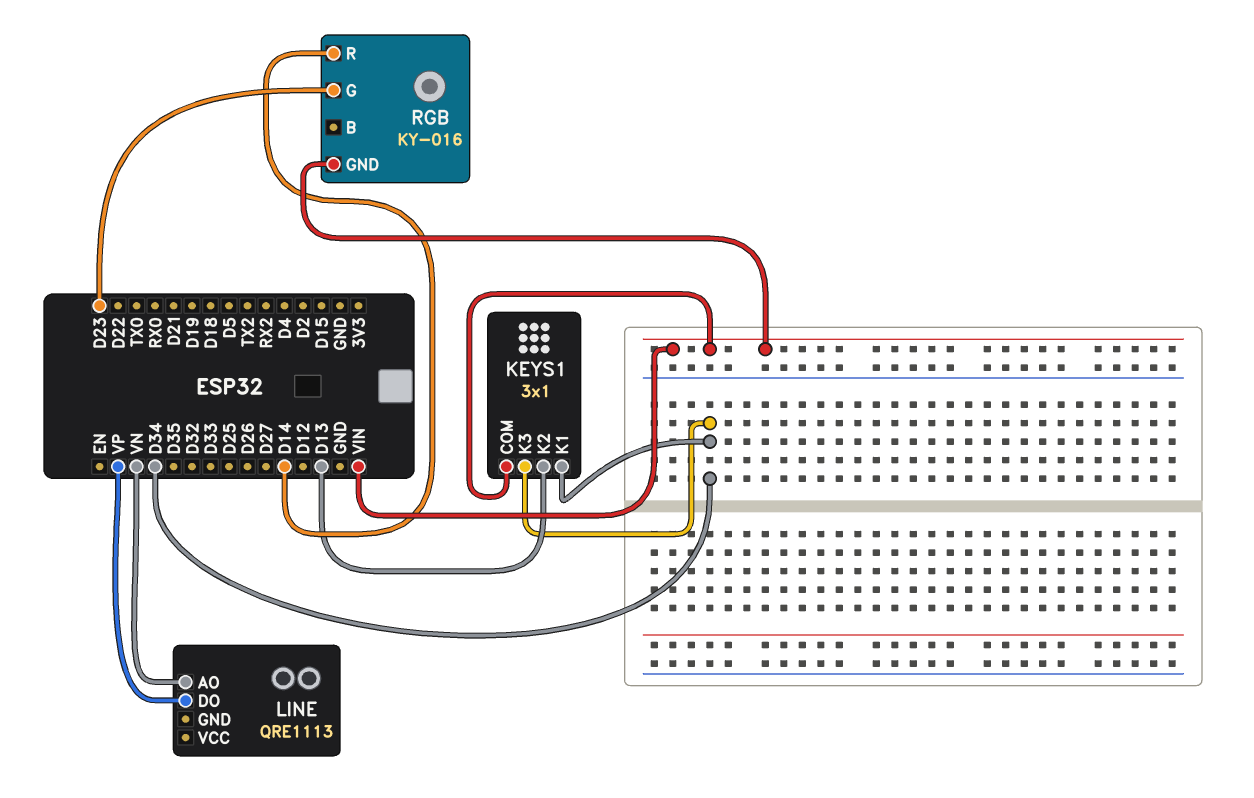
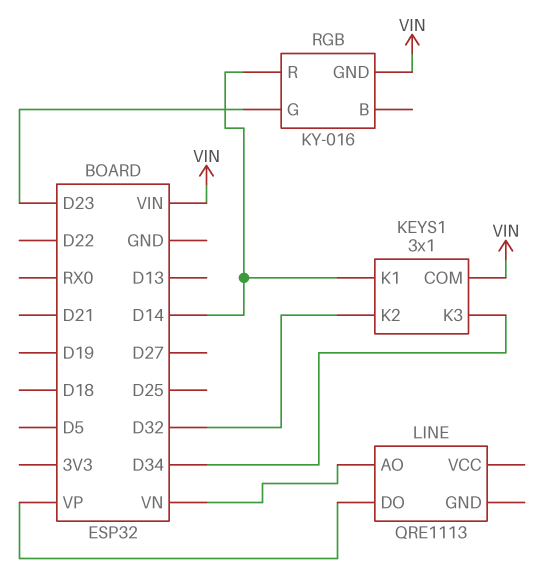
KEYS1 pin K1: D34 -> D14
KEYS1 pin K2: D13 -> D32

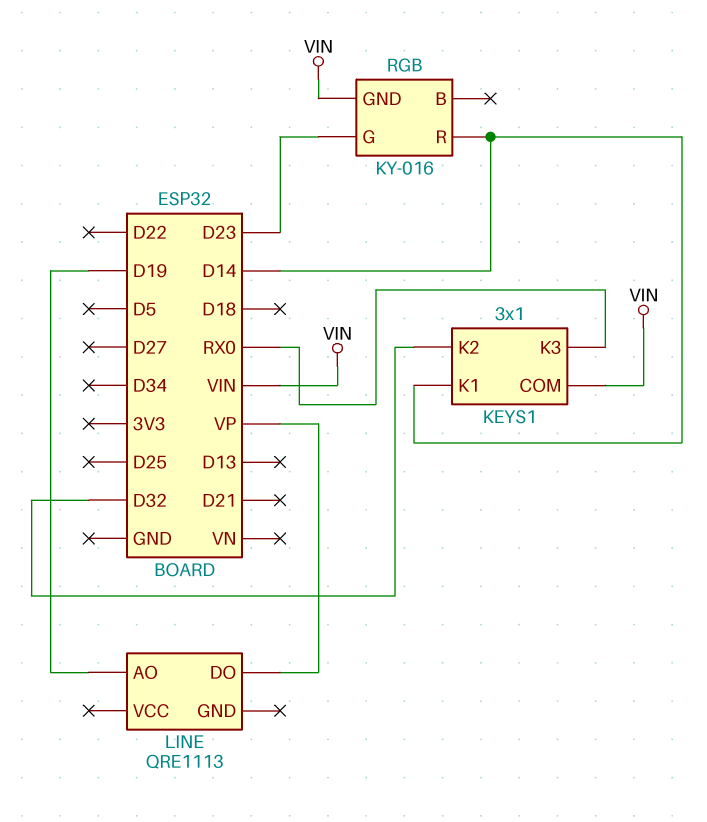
KEYS1 pin K3: D34 -> RX0
LINE pin AO: VN -> D19

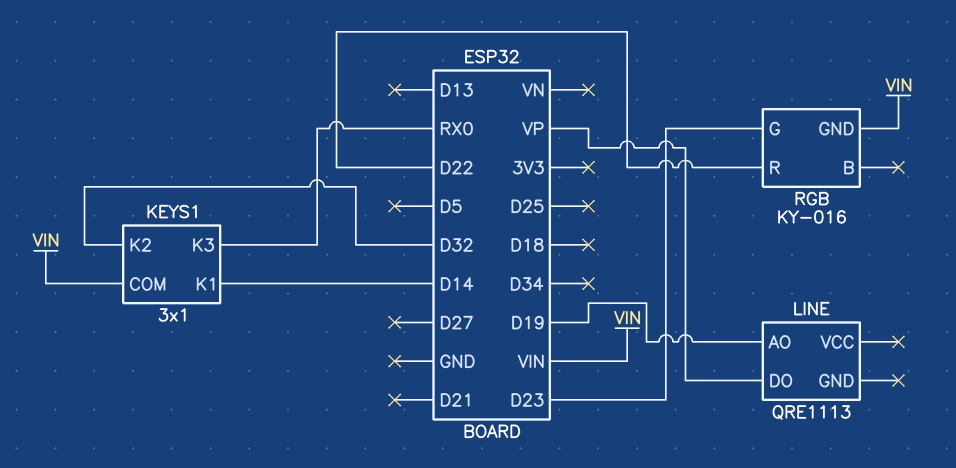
RGB pin R: D14 -> D22

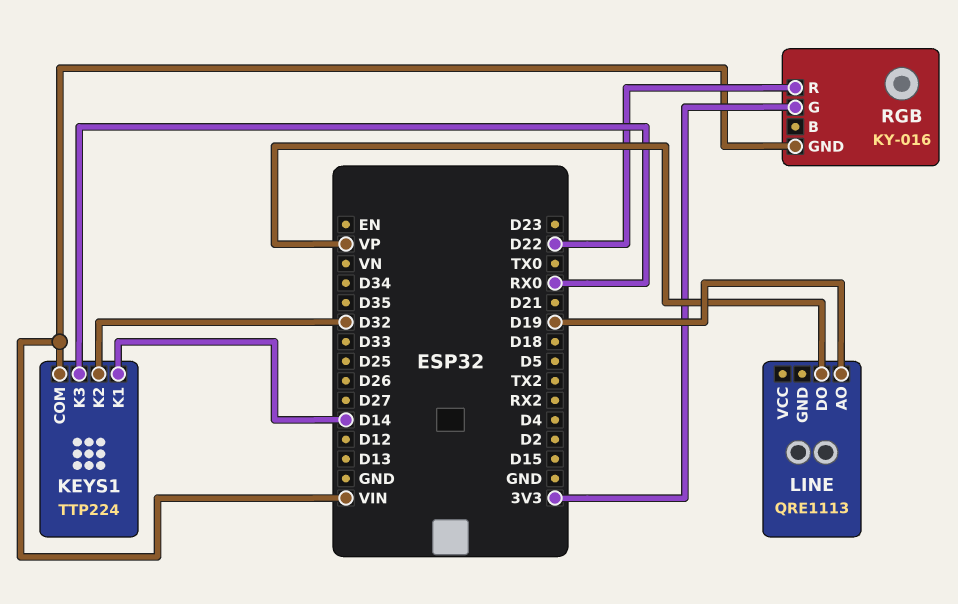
KEYS1: 3x1 -> TTP224
RGB pin G: D23 -> 3V3

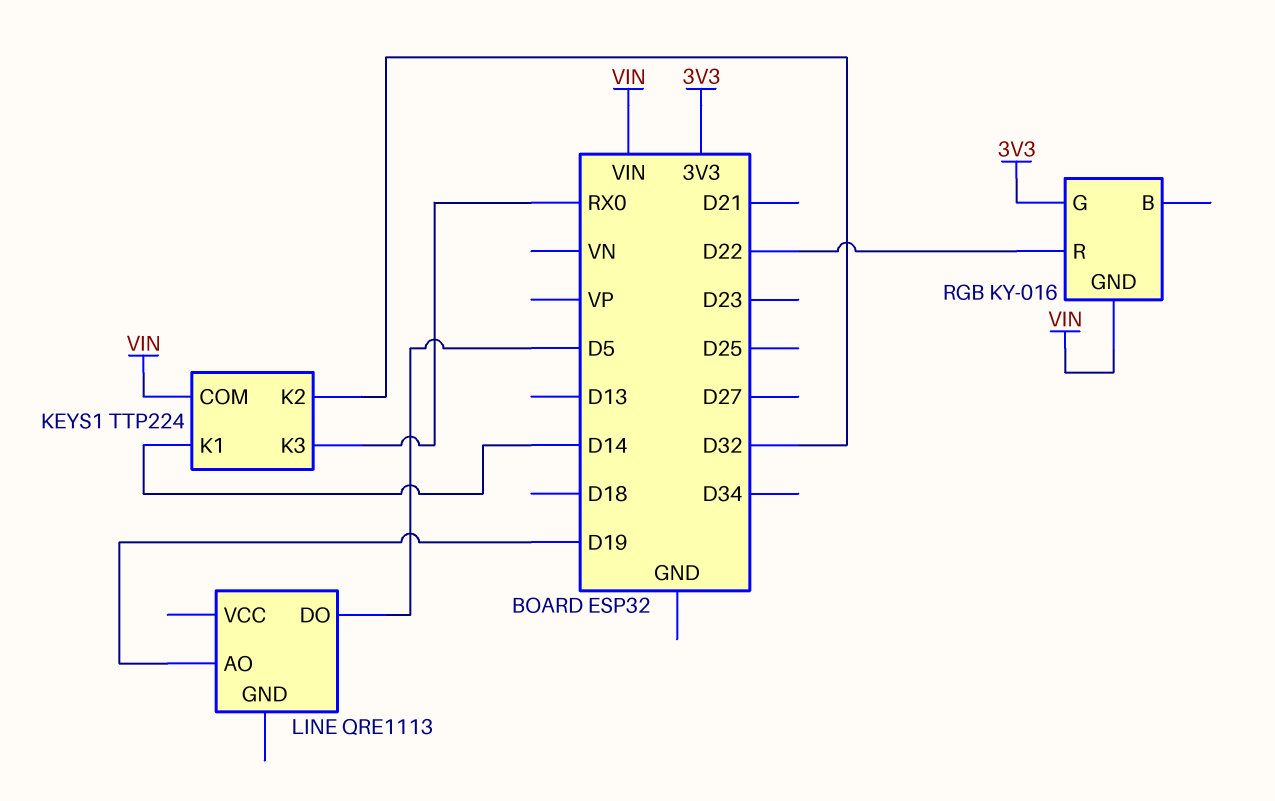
LINE pin DO: VP -> D5

